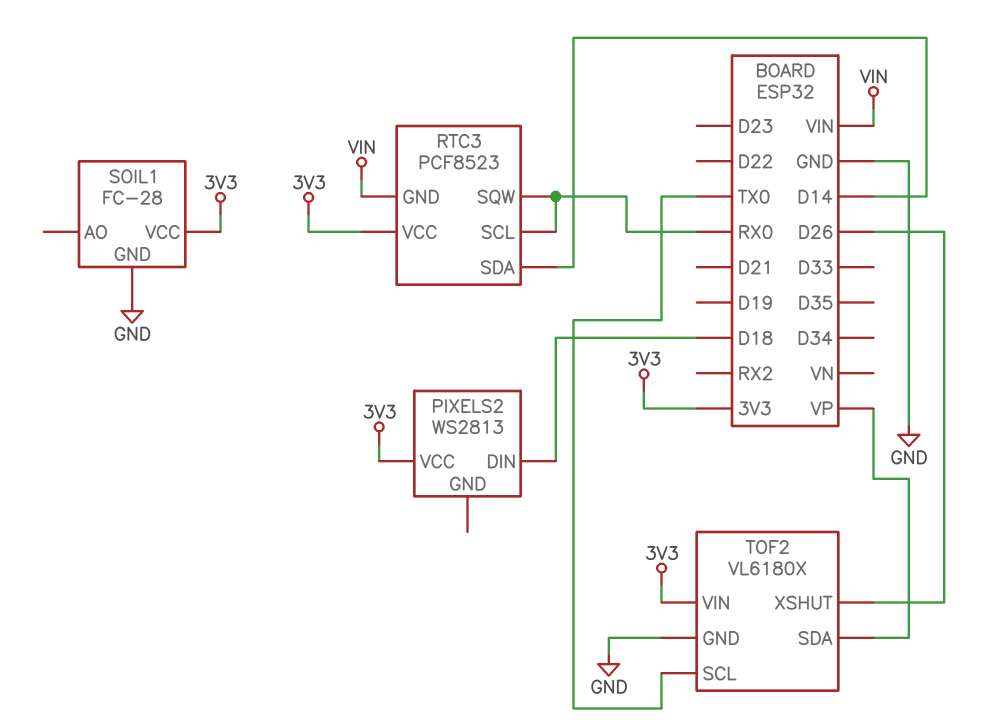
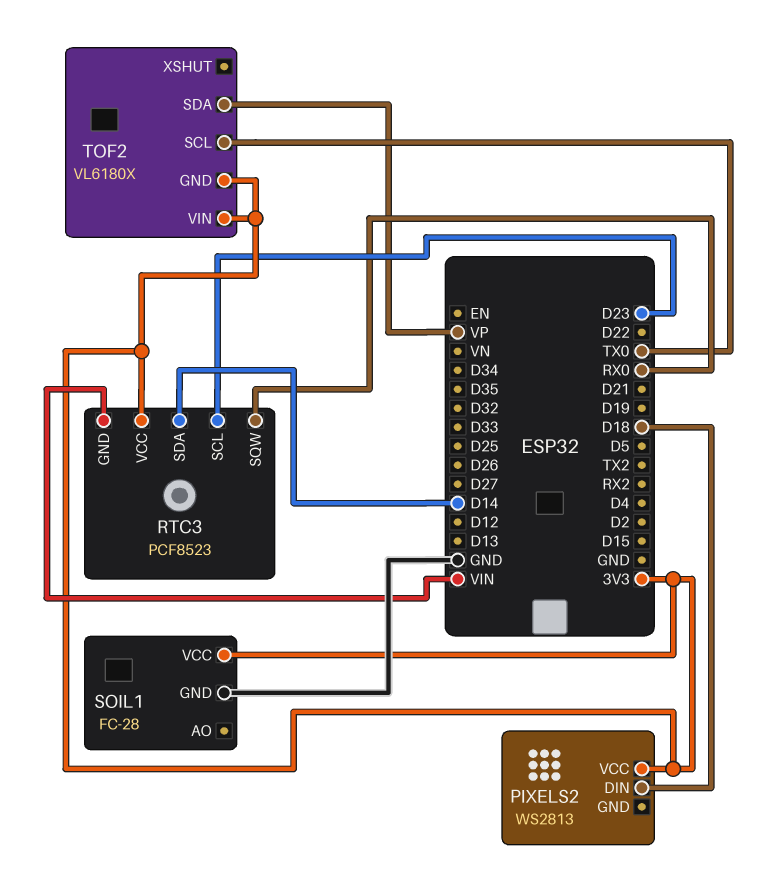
RTC3 pin SCL: RX0 -> D23
TOF2 pin GND: GND -> 3V3
TOF2 pin XSHUT: D26 -> none

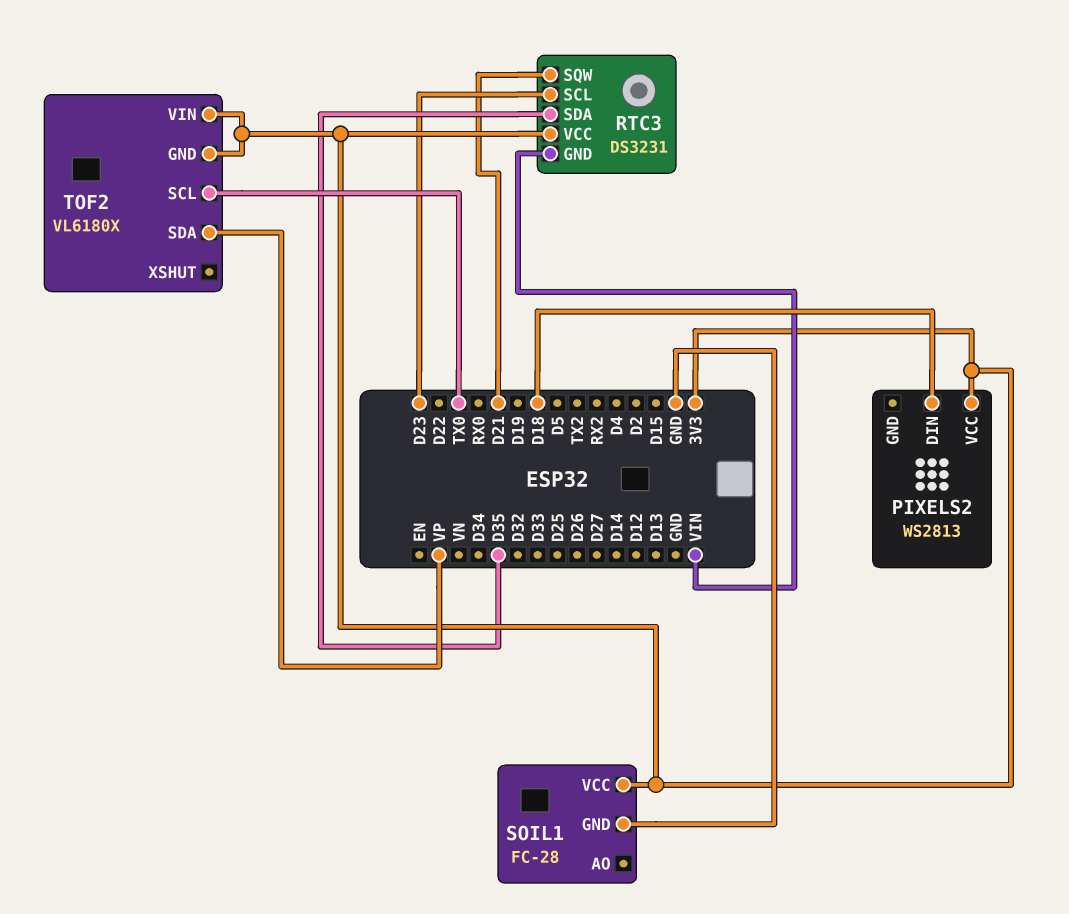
RTC3: PCF8523 -> DS3231
RTC3 pin SDA: D14 -> D35
RTC3 pin SQW: RX0 -> D21

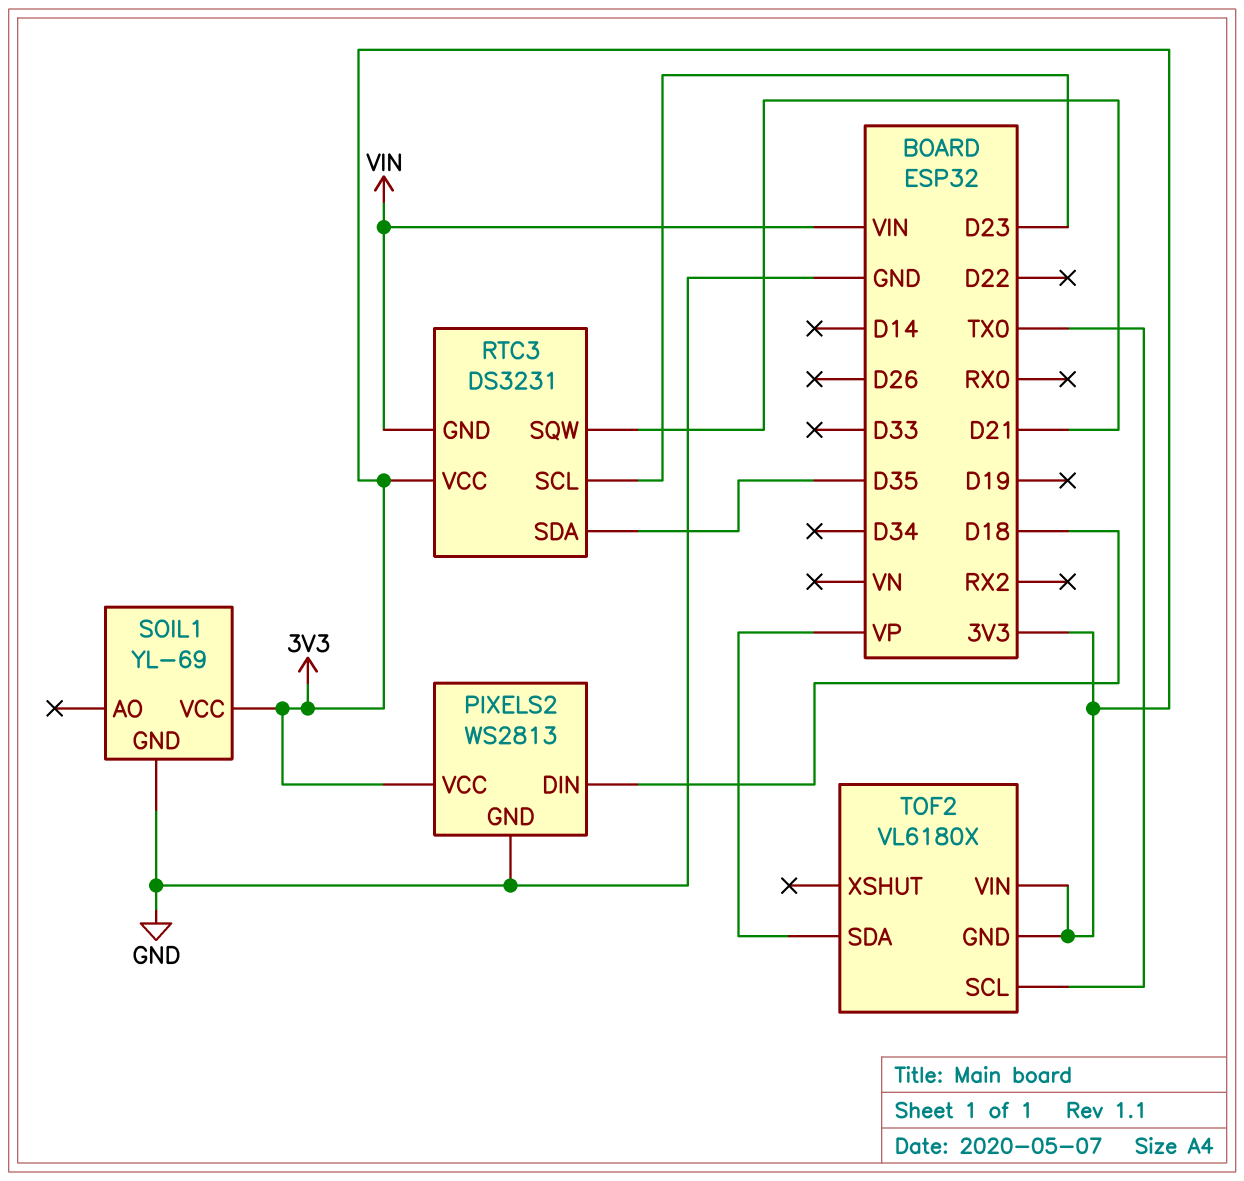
PIXELS2 pin GND: none -> GND
SOIL1: FC-28 -> YL-69

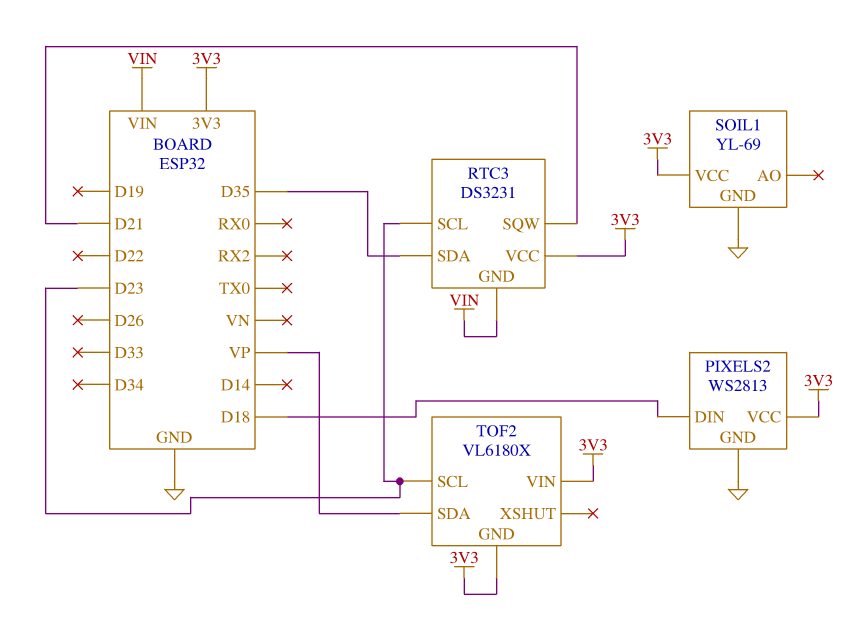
TOF2 pin SCL: TX0 -> D23

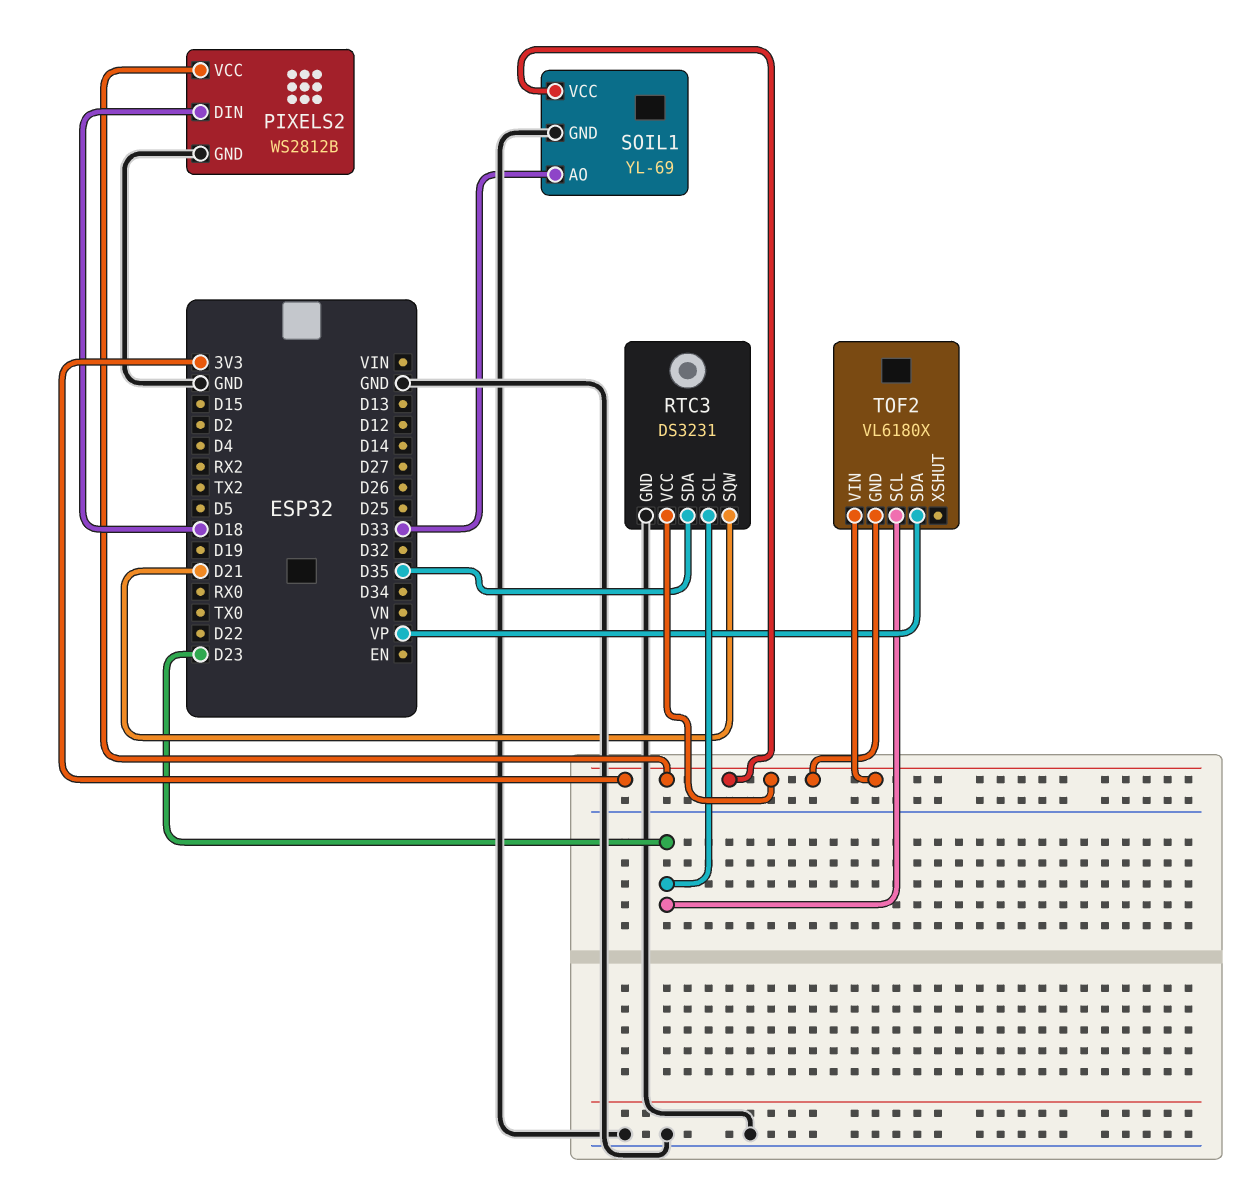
PIXELS2: WS2813 -> WS2812B
RTC3 pin GND: VIN -> GND
SOIL1 pin AO: none -> D33

